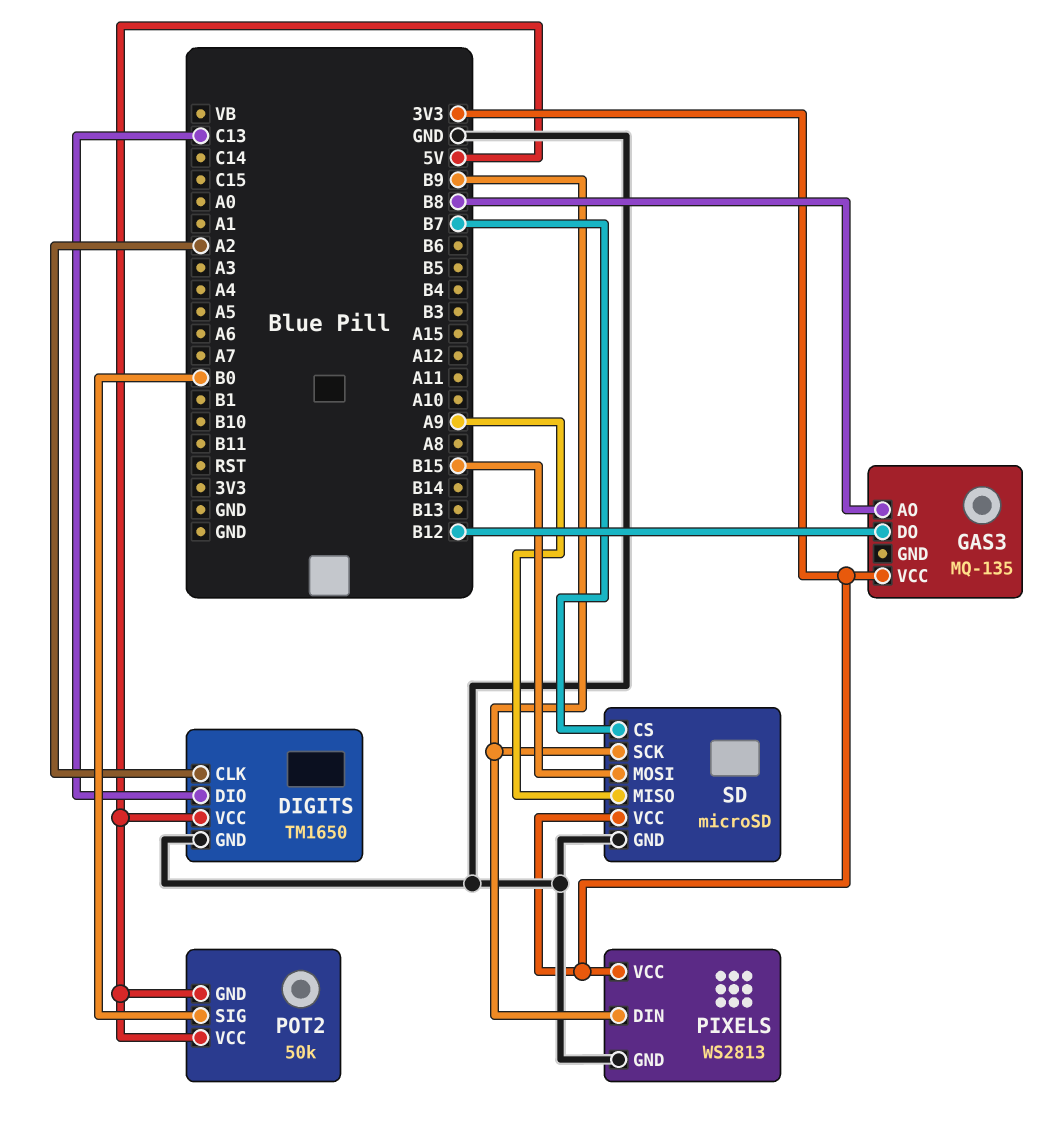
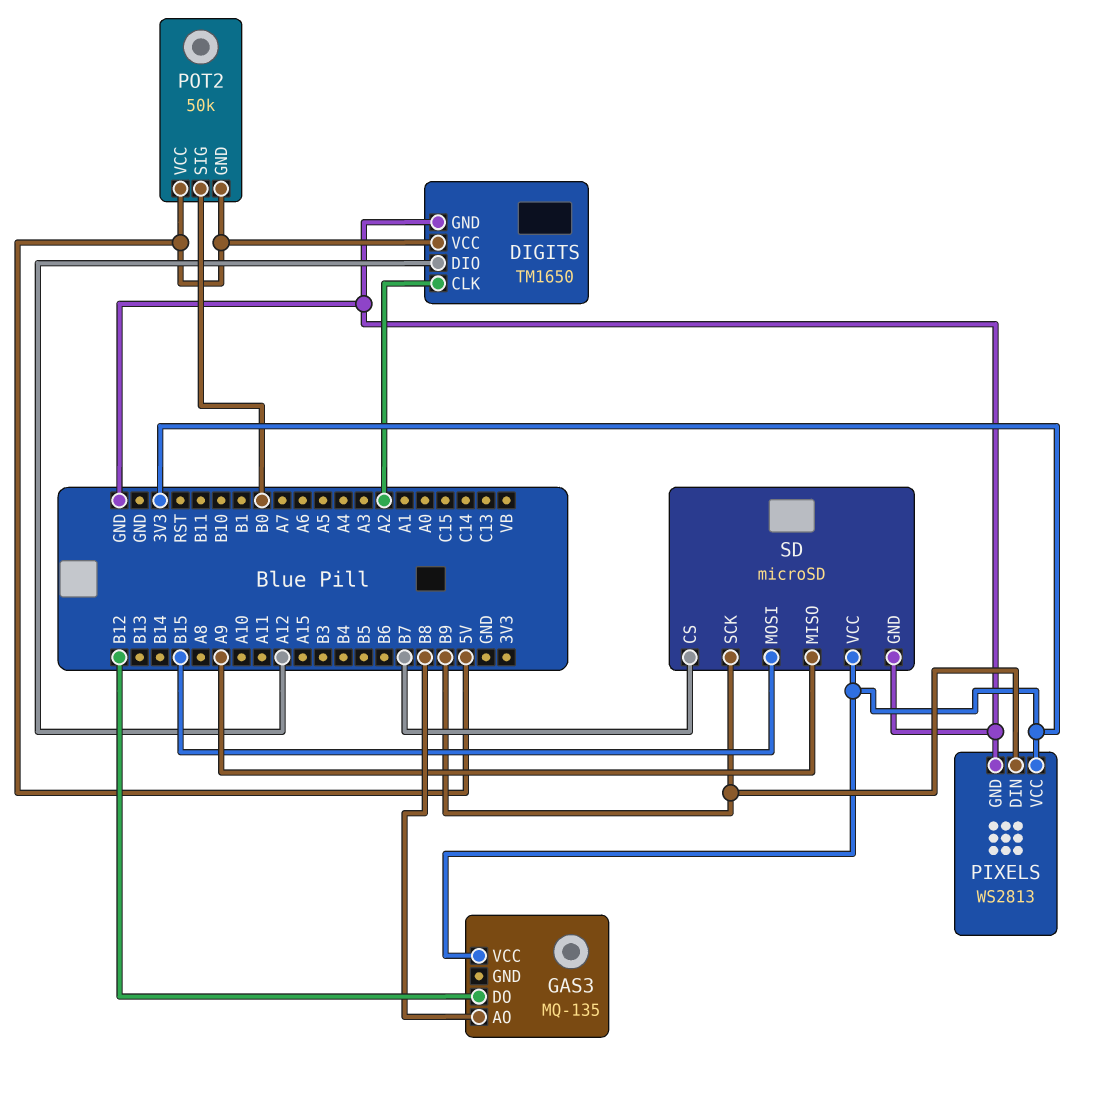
DIGITS pin DIO: C13 -> A12

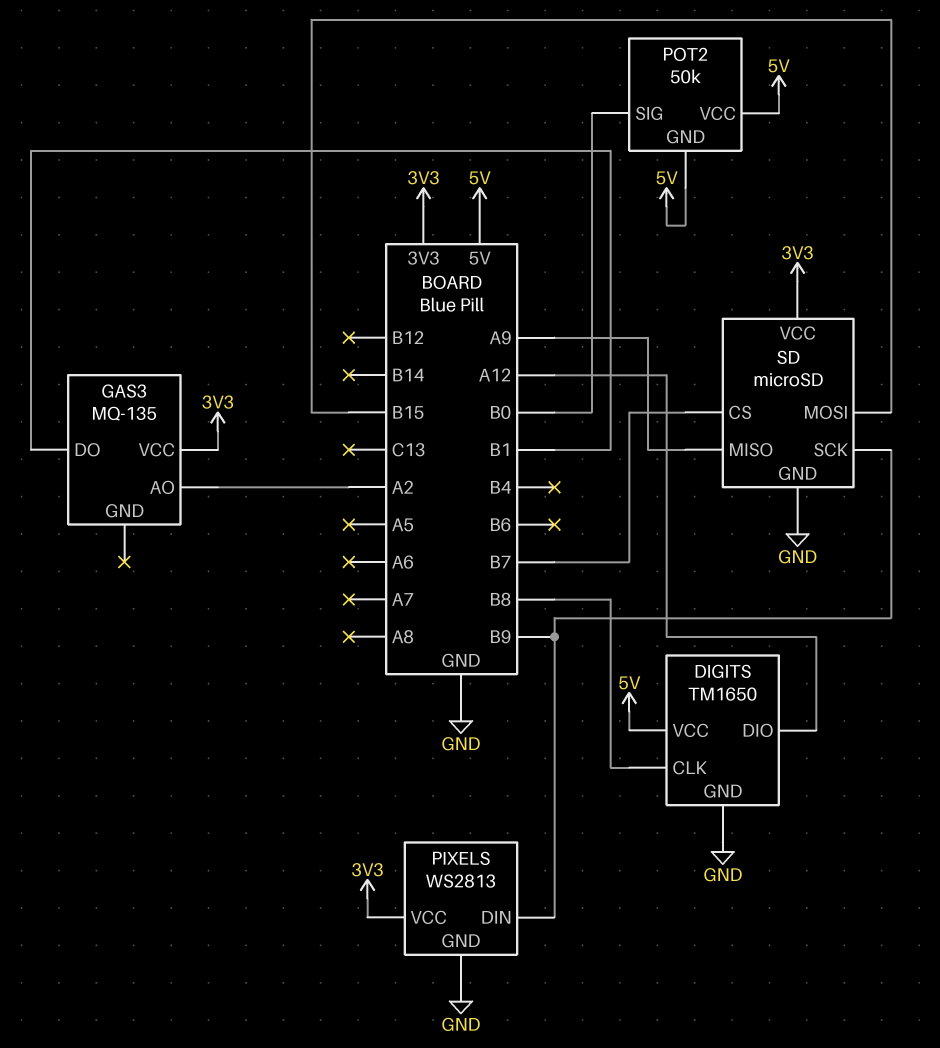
DIGITS pin CLK: A2 -> B8
GAS3 pin AO: B8 -> A2
GAS3 pin DO: B12 -> B1

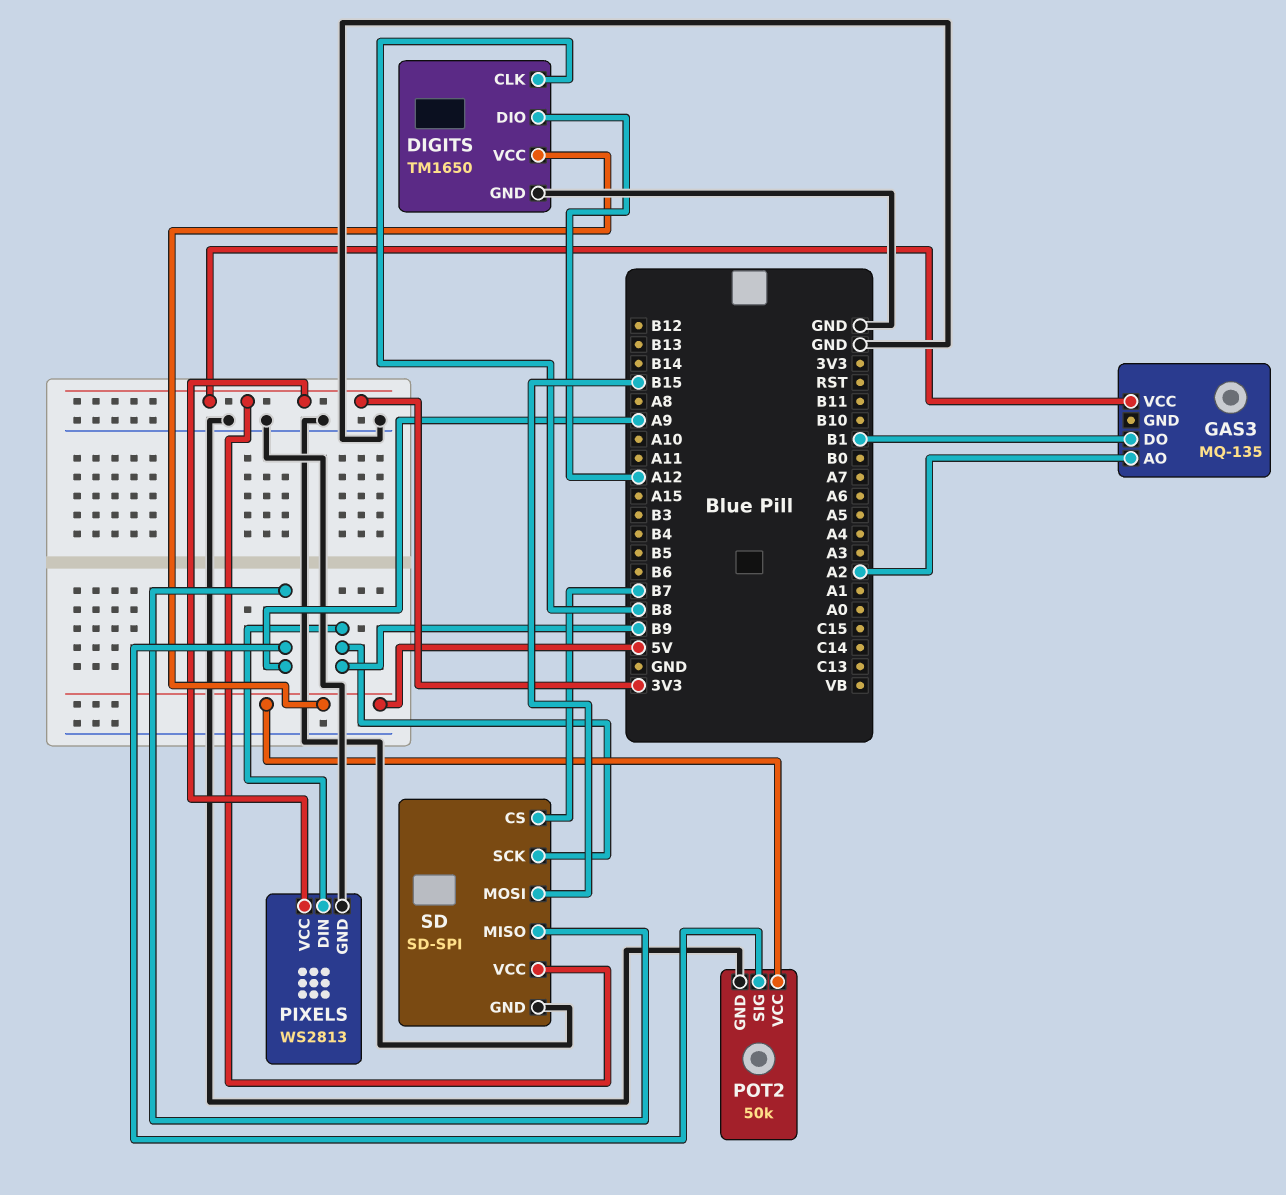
POT2 pin GND: 5V -> GND
POT2 pin SIG: B0 -> A9
SD: microSD -> SD-SPI

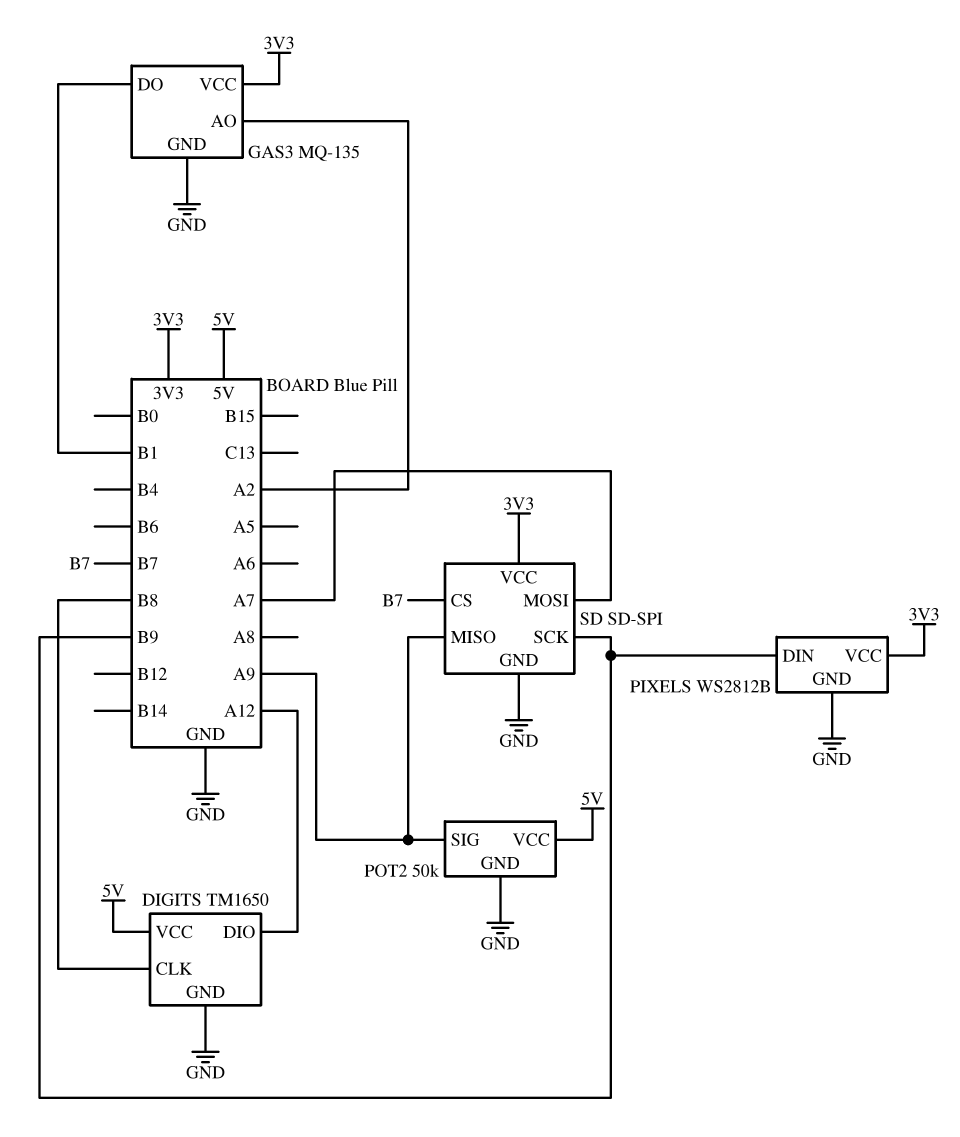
GAS3 pin GND: none -> GND
PIXELS: WS2813 -> WS2812B
SD pin MOSI: B15 -> A7

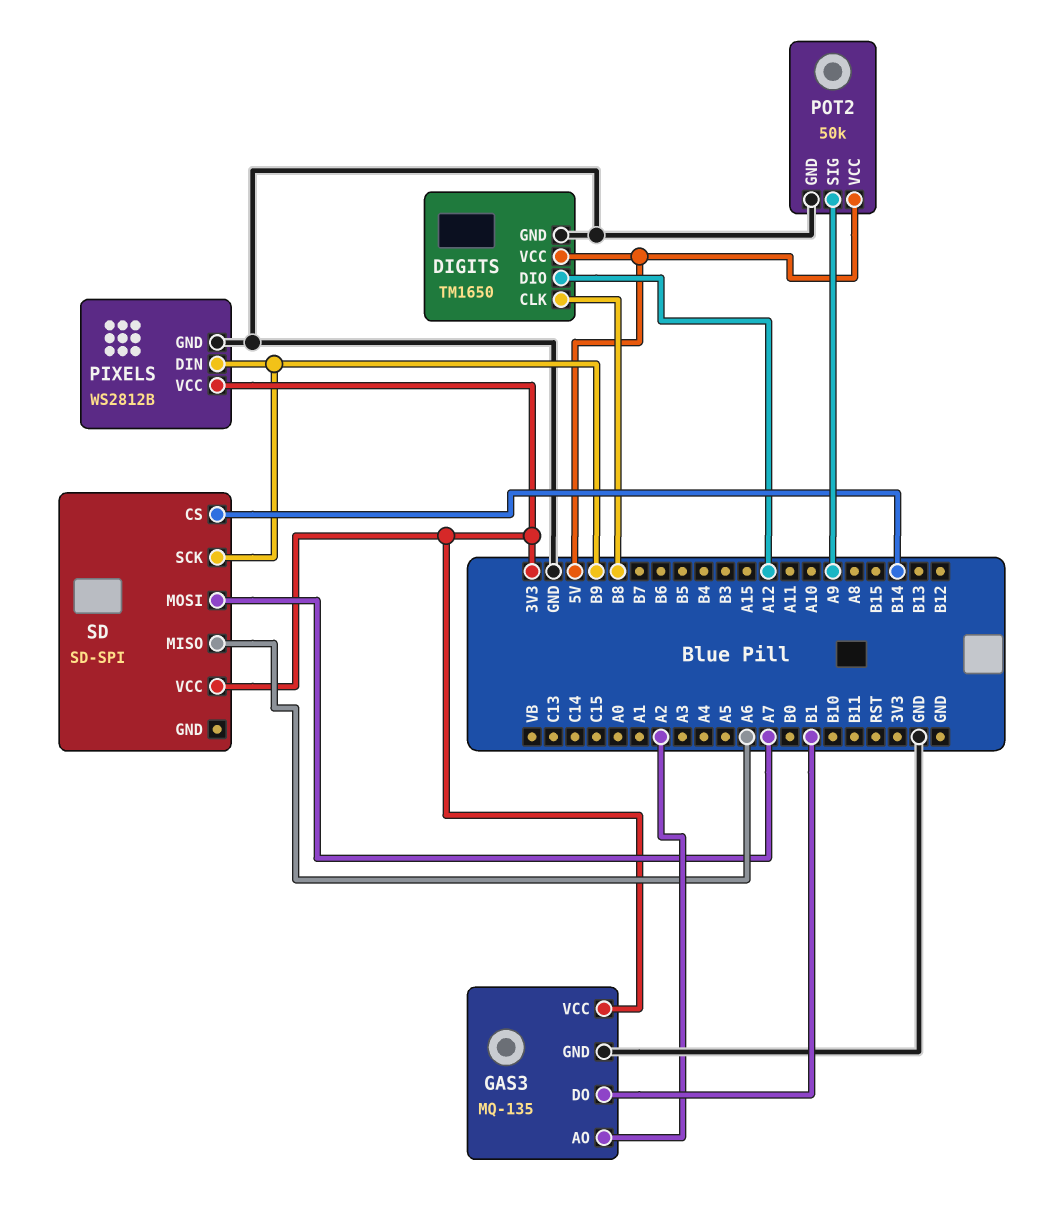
SD pin CS: B7 -> B14
SD pin GND: GND -> none
SD pin MISO: A9 -> A6

